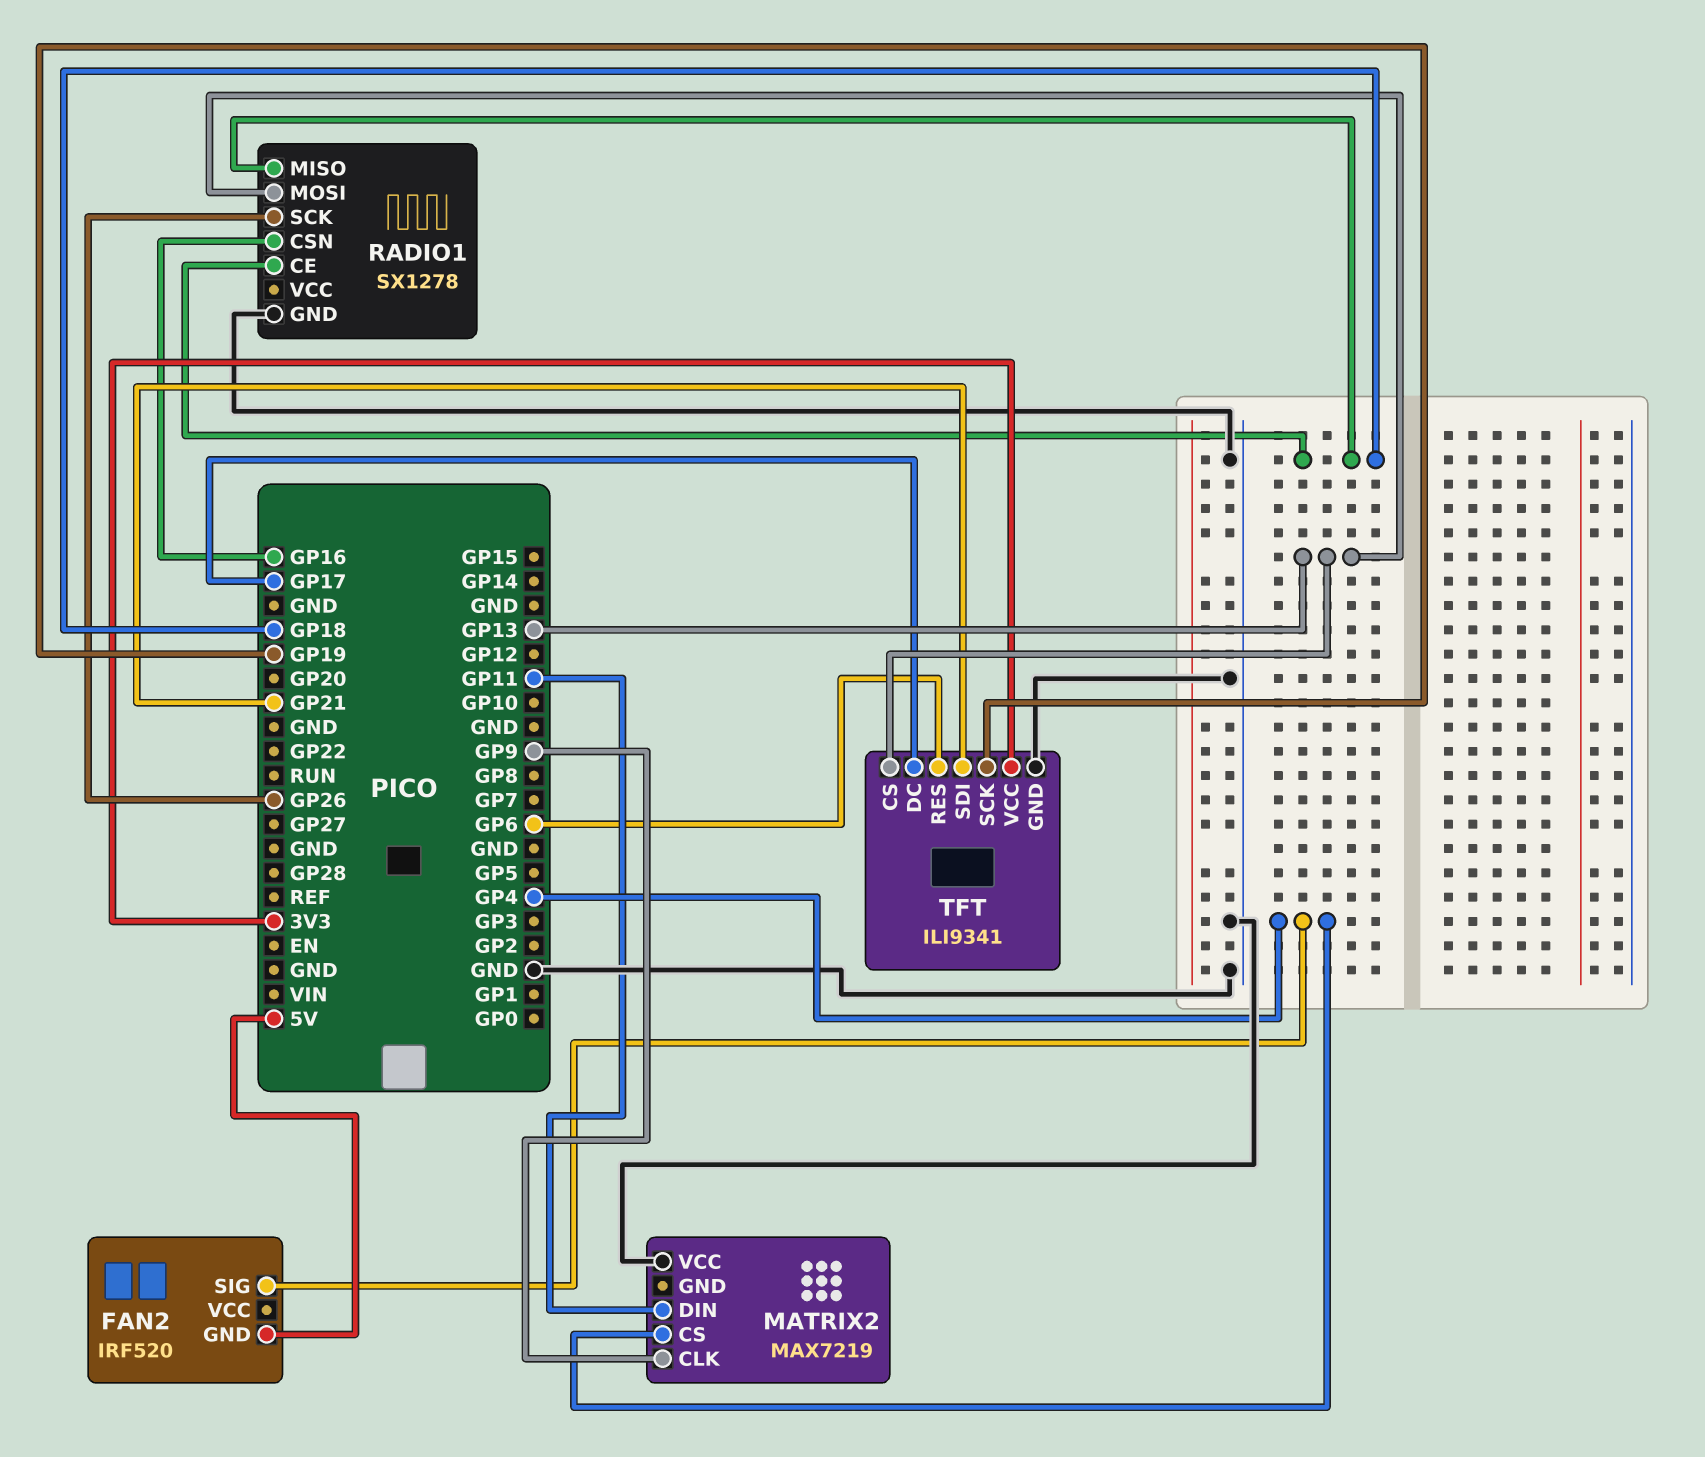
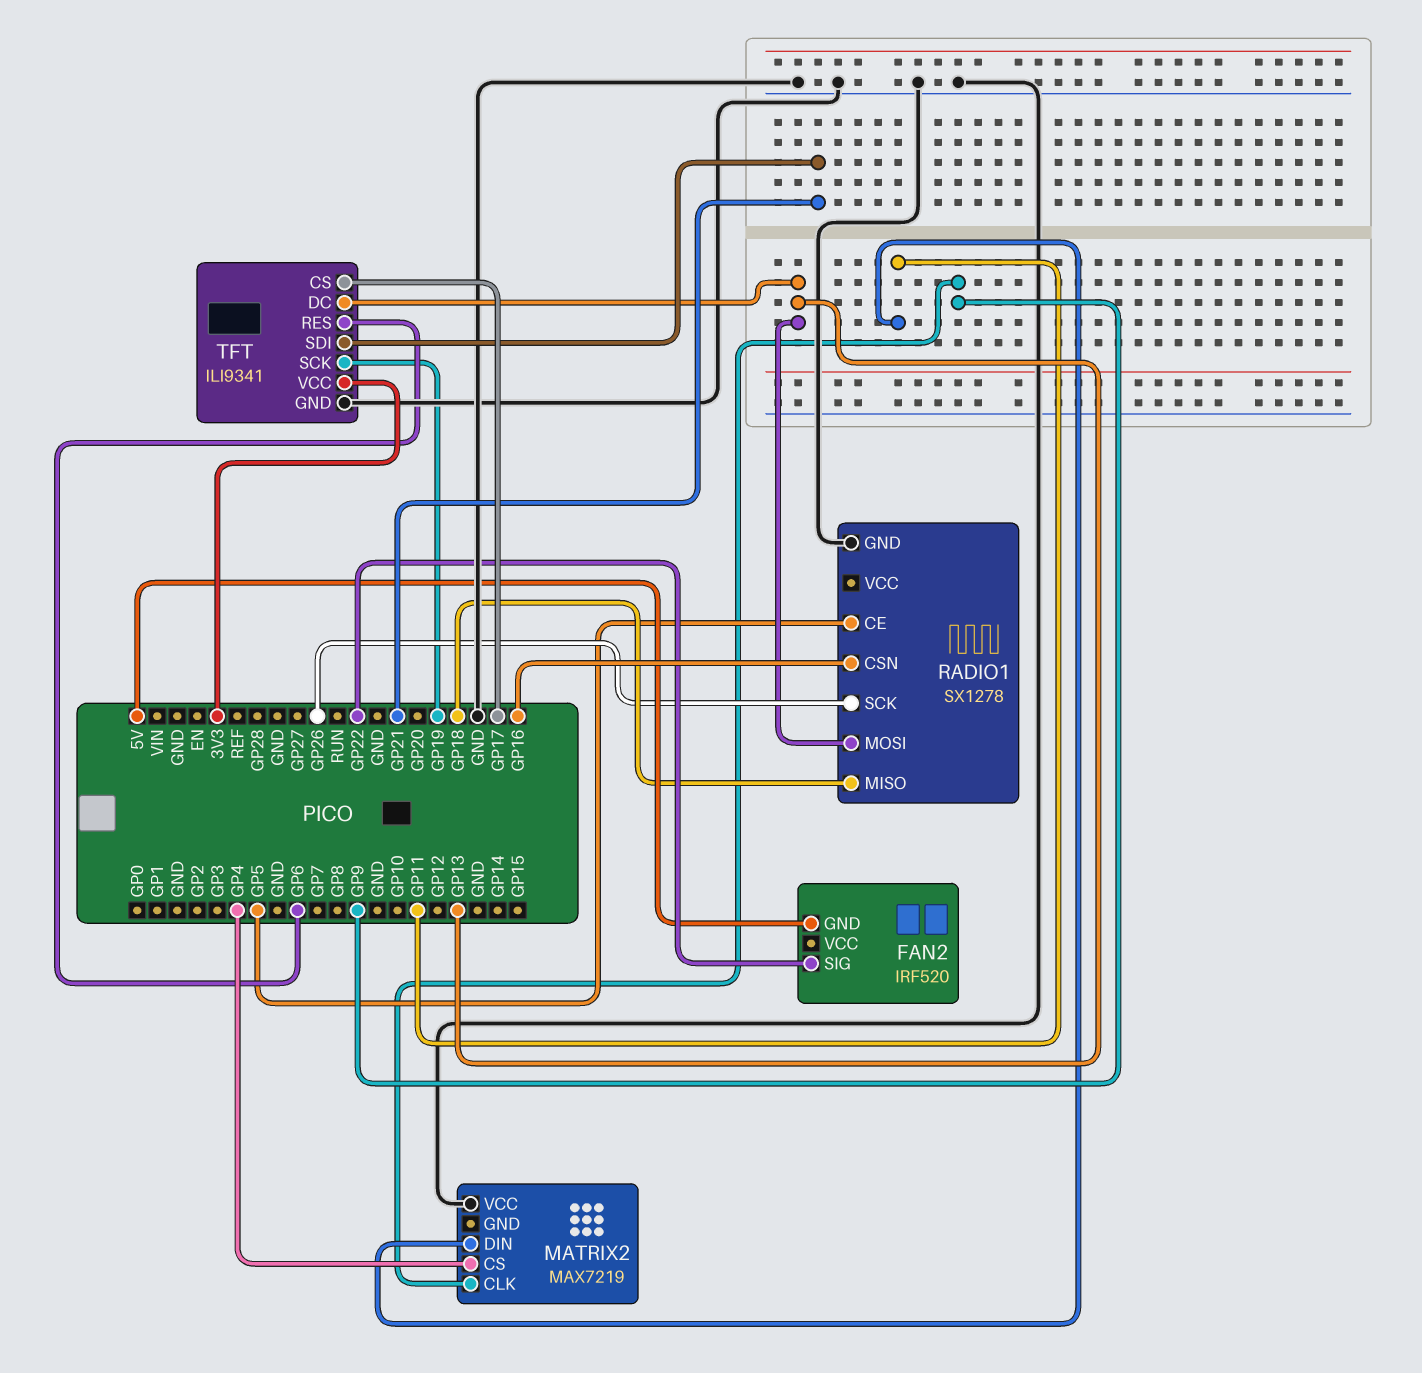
FAN2 pin SIG: GP4 -> GP22
RADIO1 pin CE: GP18 -> GP5
TFT pin CS: GP13 -> GP17
TFT pin DC: GP17 -> GP13

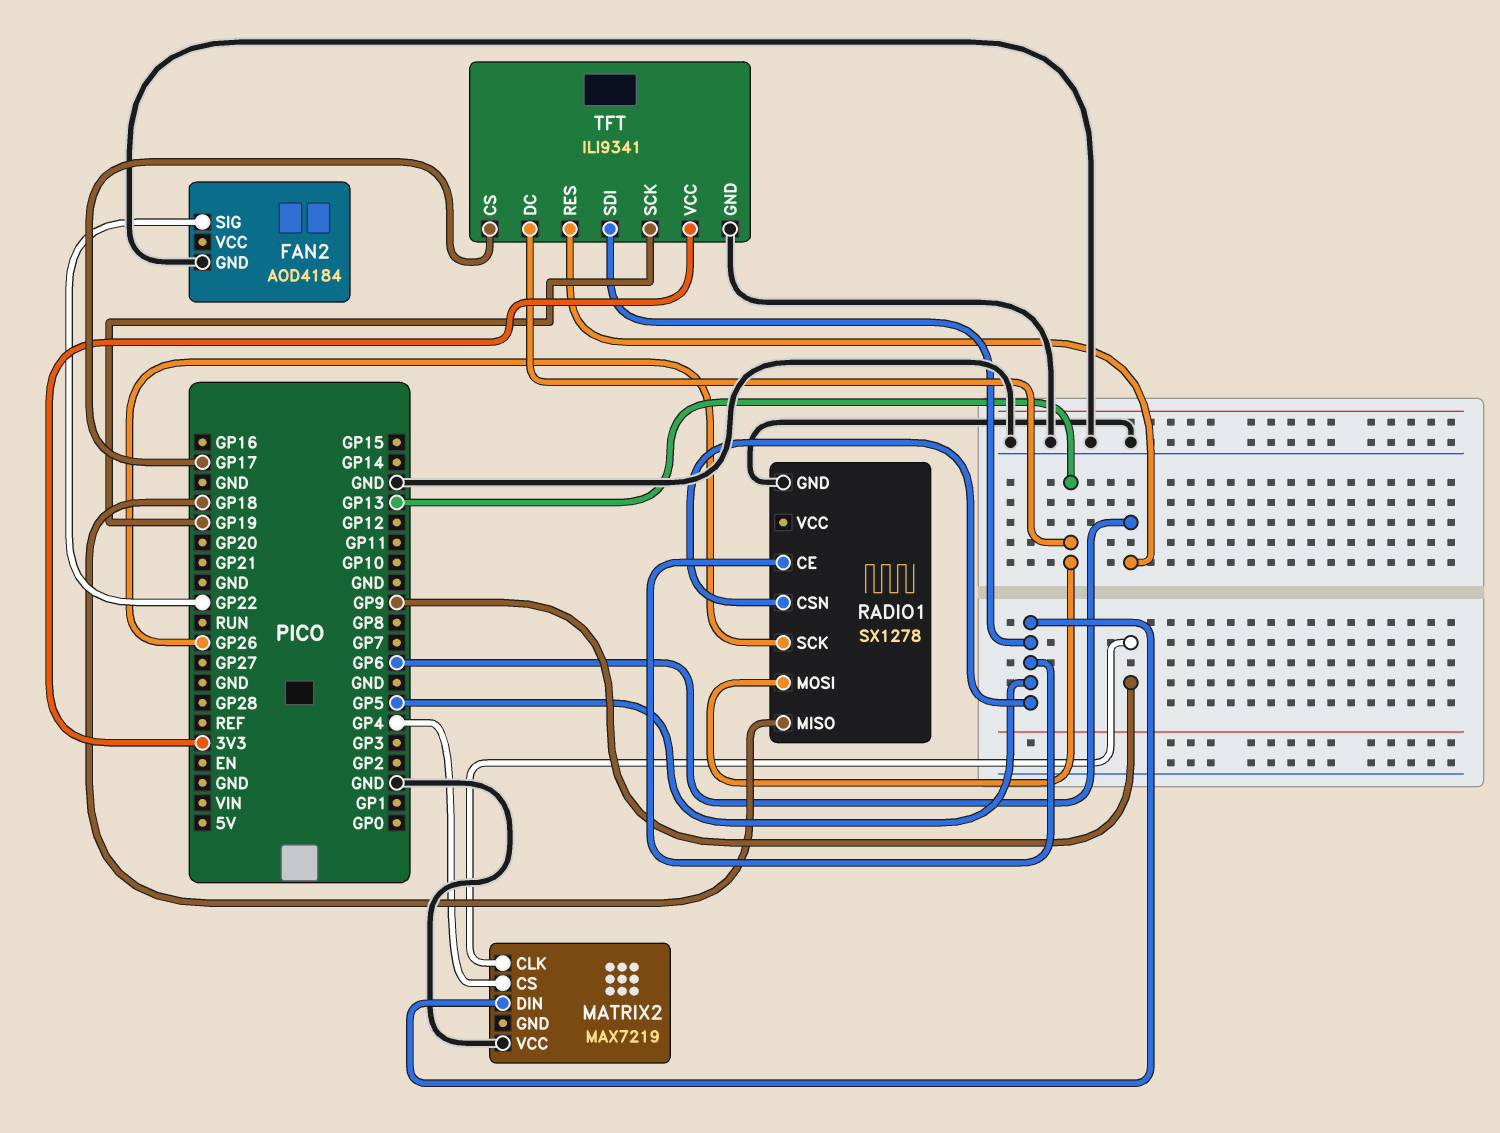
FAN2: IRF520 -> AOD4184
FAN2 pin GND: 5V -> GND
MATRIX2 pin DIN: GP11 -> GP5
RADIO1 pin CSN: GP16 -> GP5
TFT pin SDI: GP21 -> GP5

